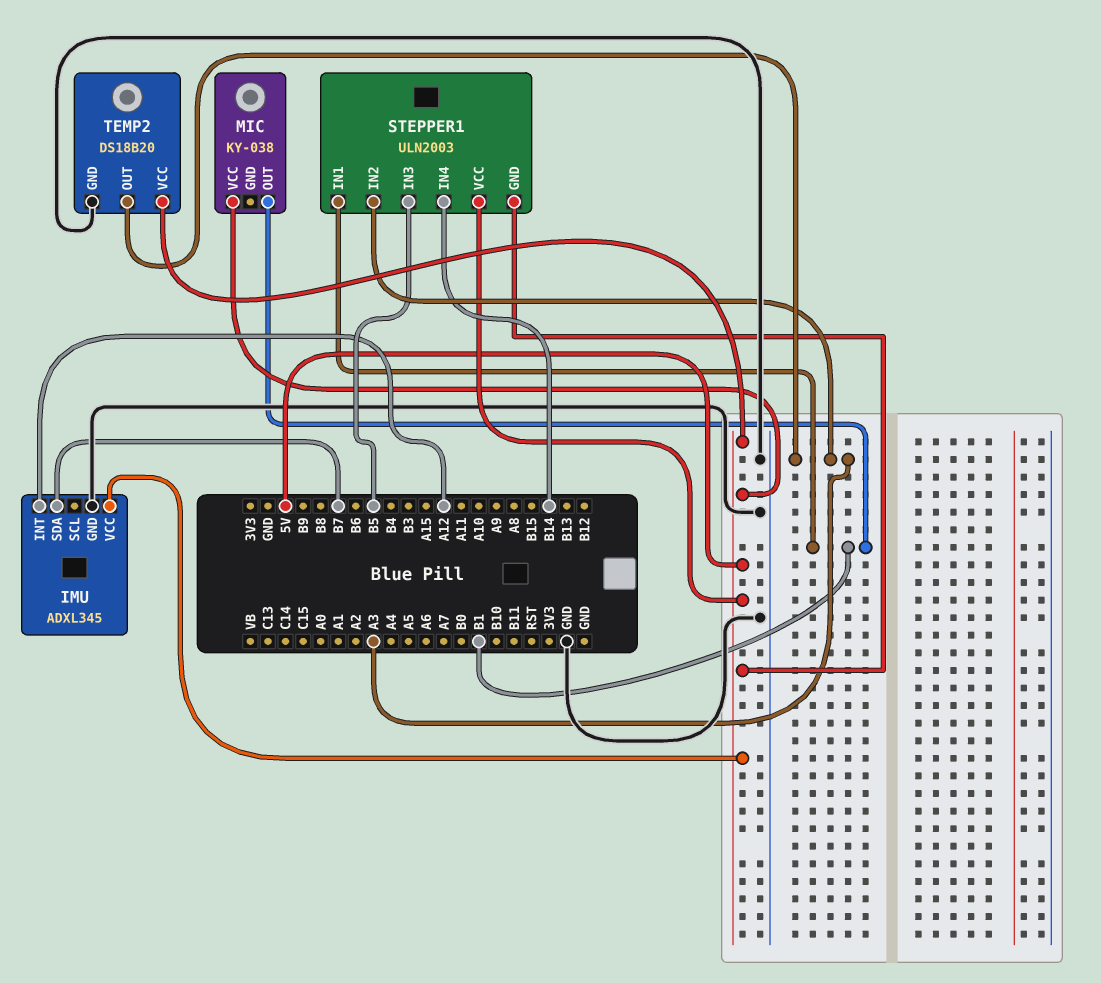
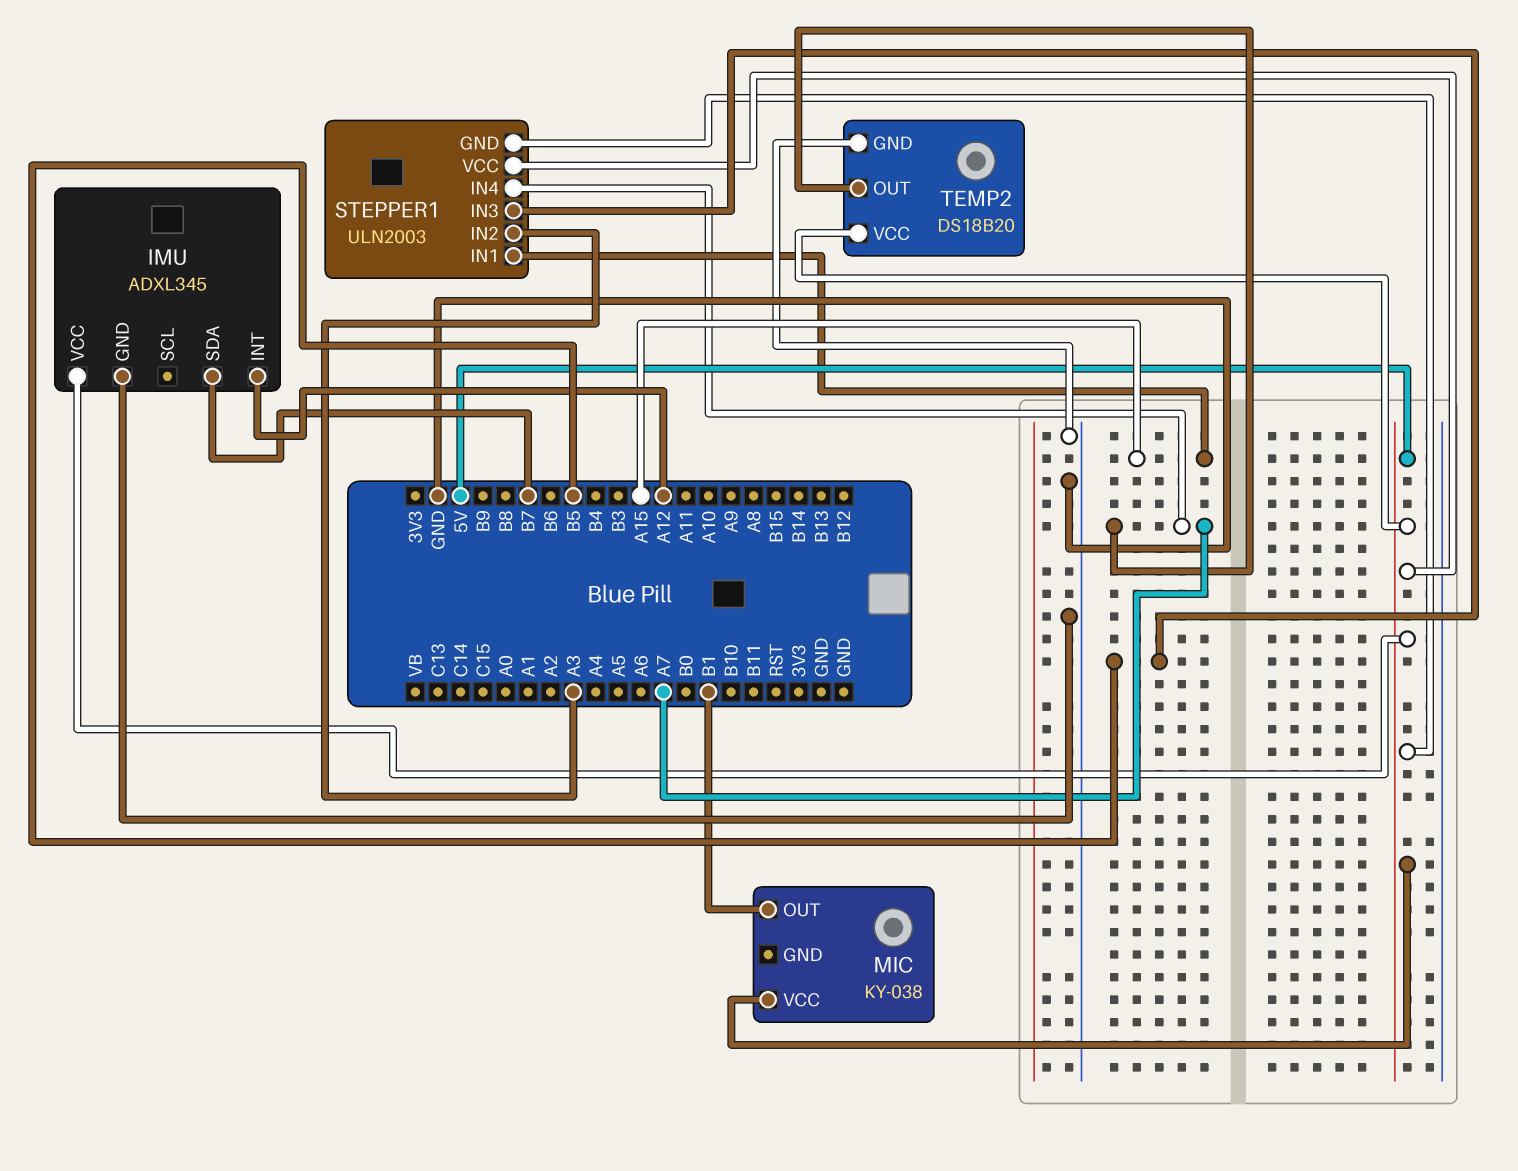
STEPPER1 pin IN1: B1 -> A15
STEPPER1 pin IN4: B14 -> A7
TEMP2 pin OUT: A3 -> A7

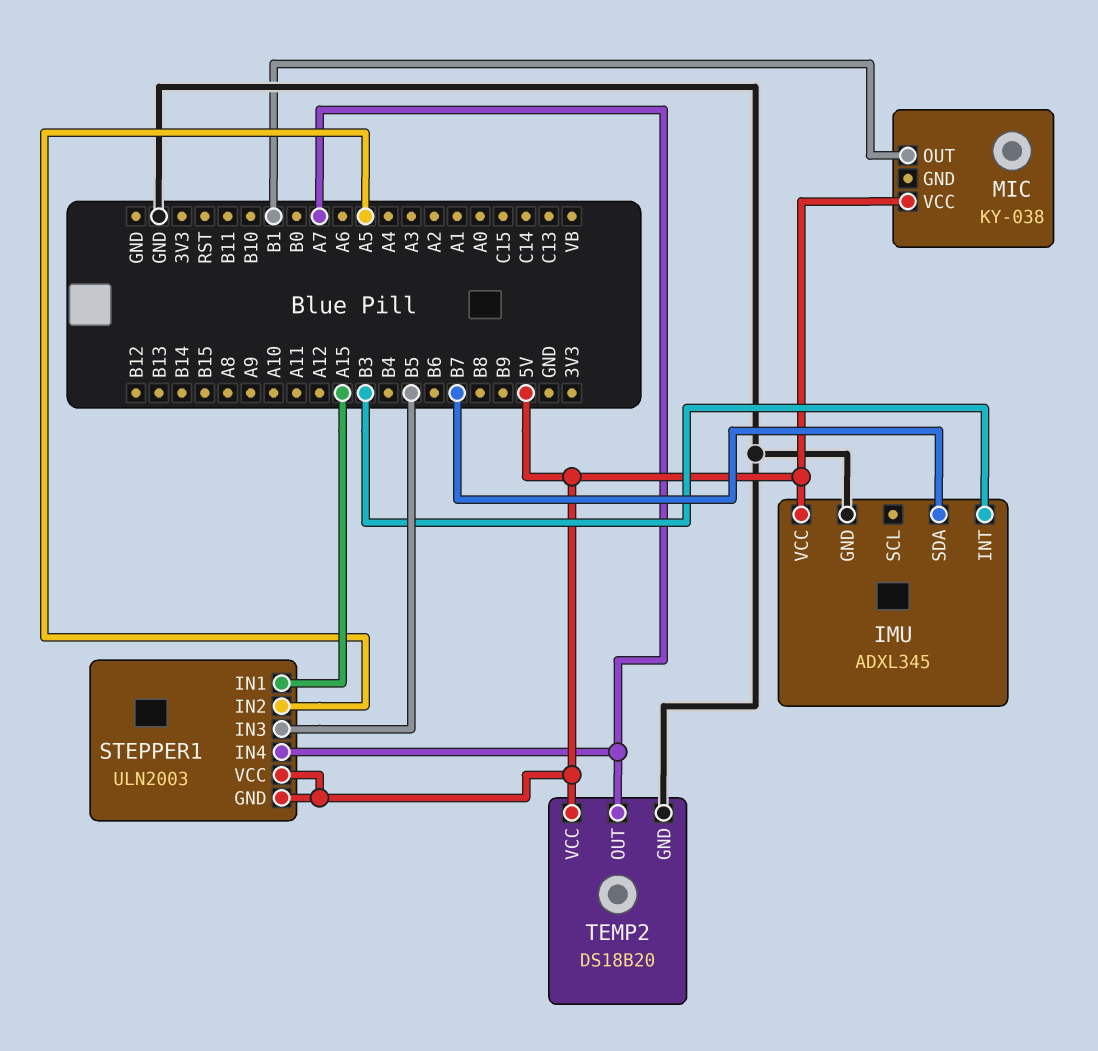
IMU pin INT: A12 -> B3
STEPPER1 pin IN2: A3 -> A5

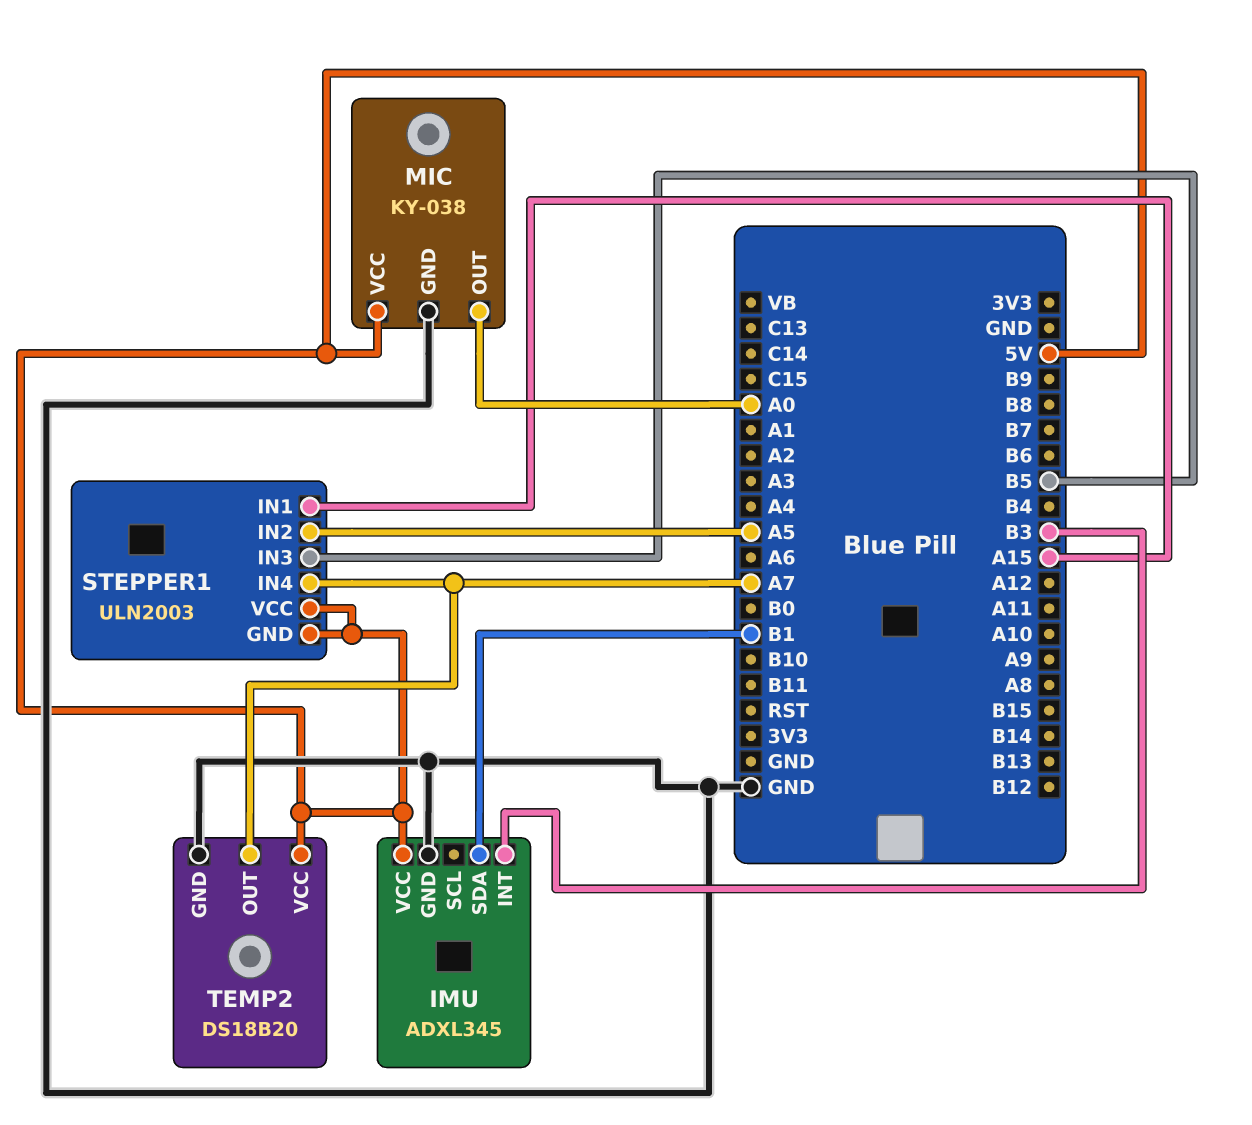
IMU pin SDA: B7 -> B1
MIC pin GND: none -> GND
MIC pin OUT: B1 -> A0

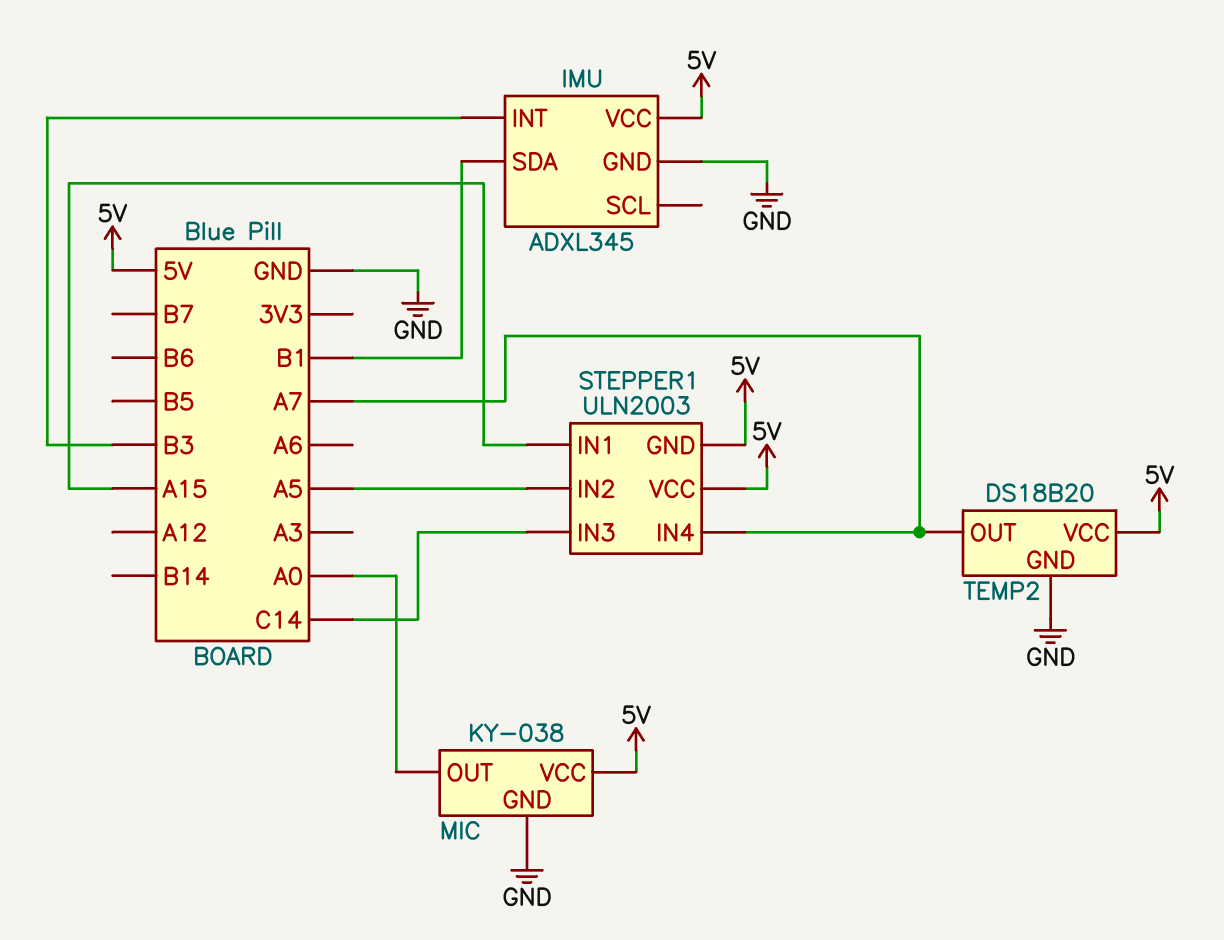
STEPPER1 pin IN3: B5 -> C14

